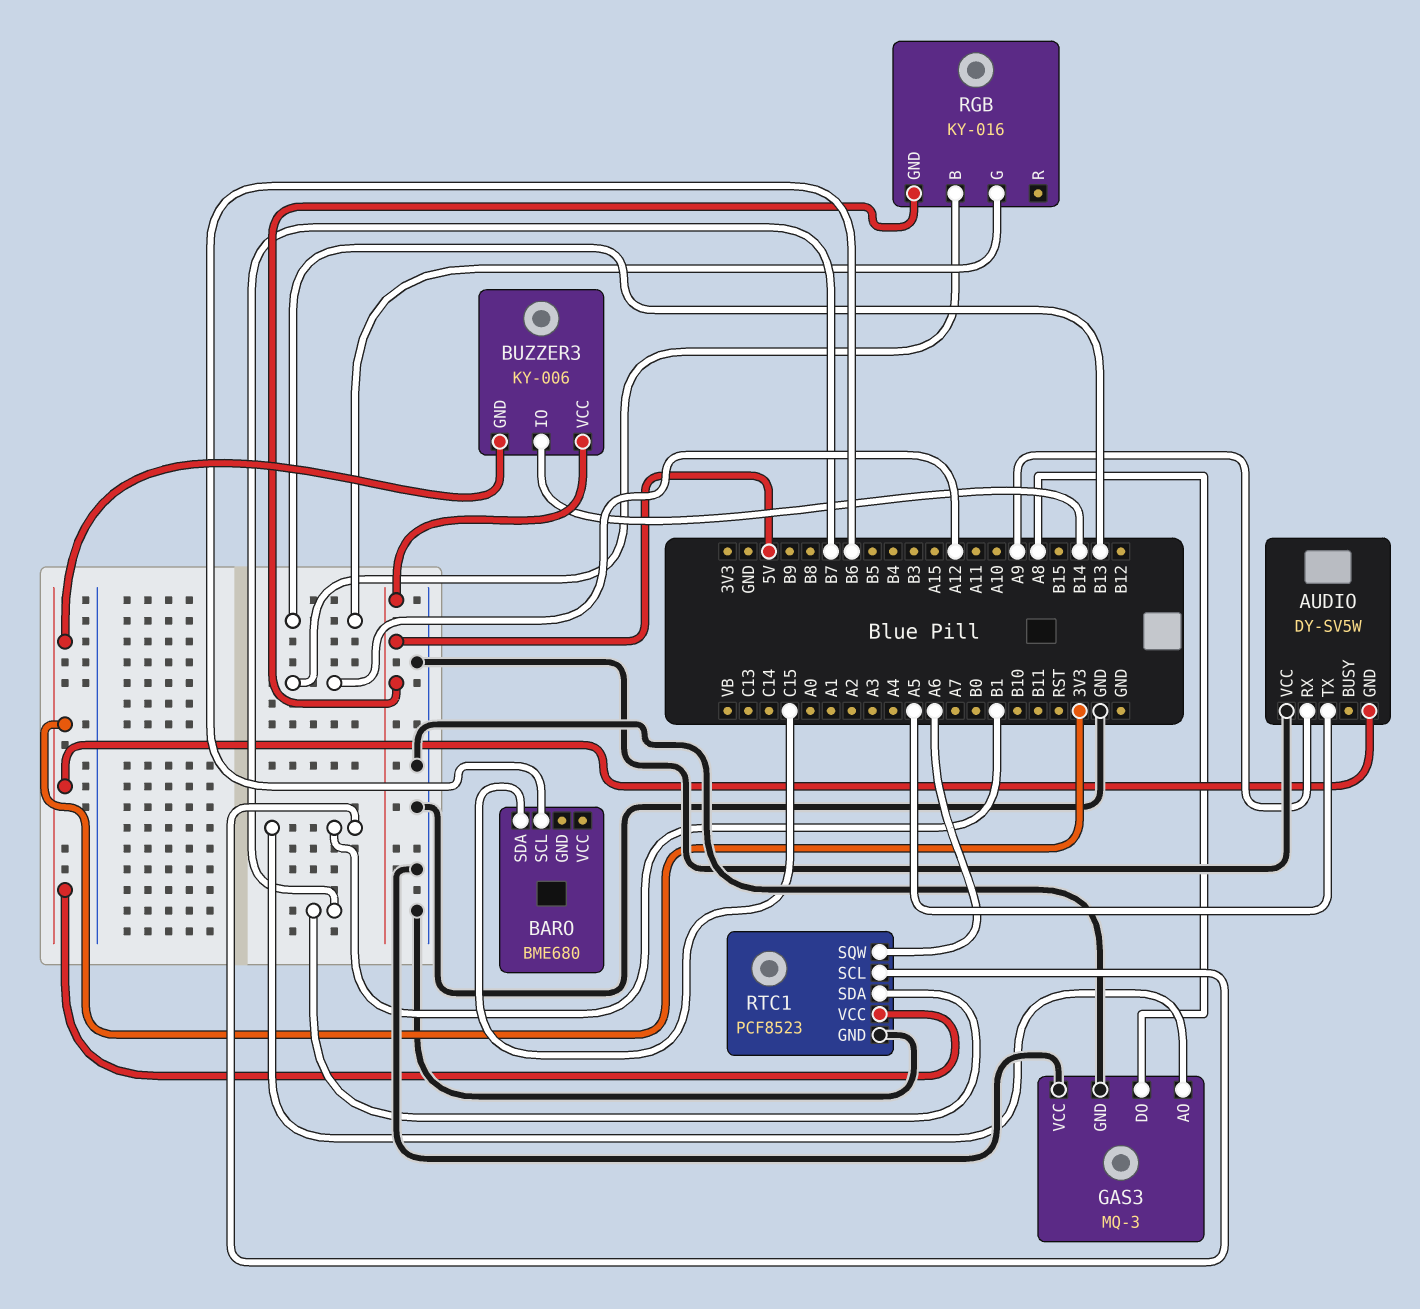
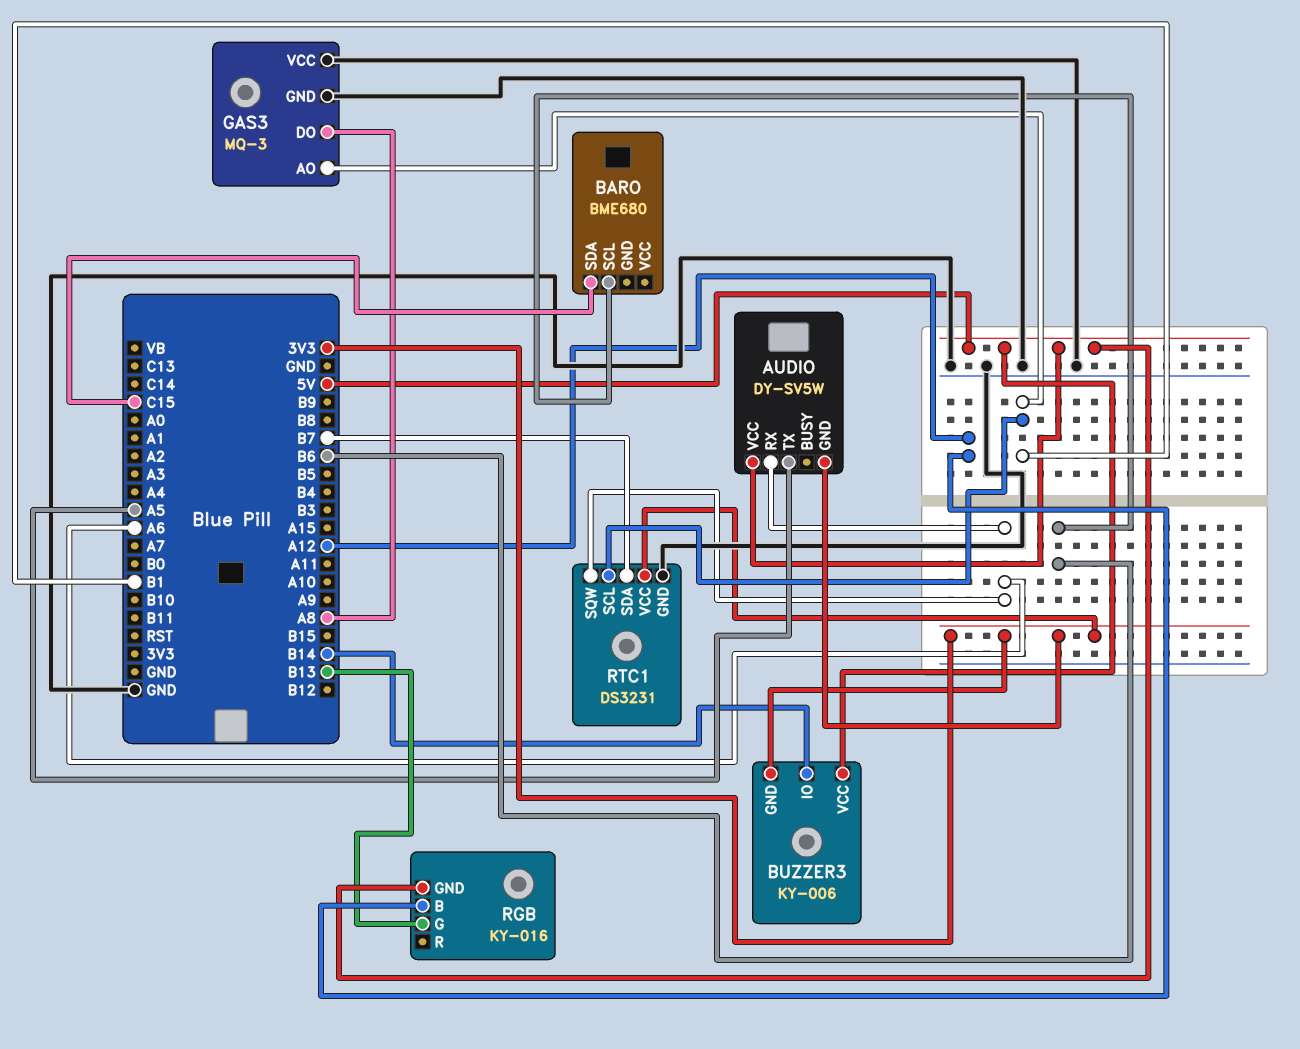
AUDIO pin RX: A9 -> A6
AUDIO pin VCC: GND -> 5V
RTC1: PCF8523 -> DS3231

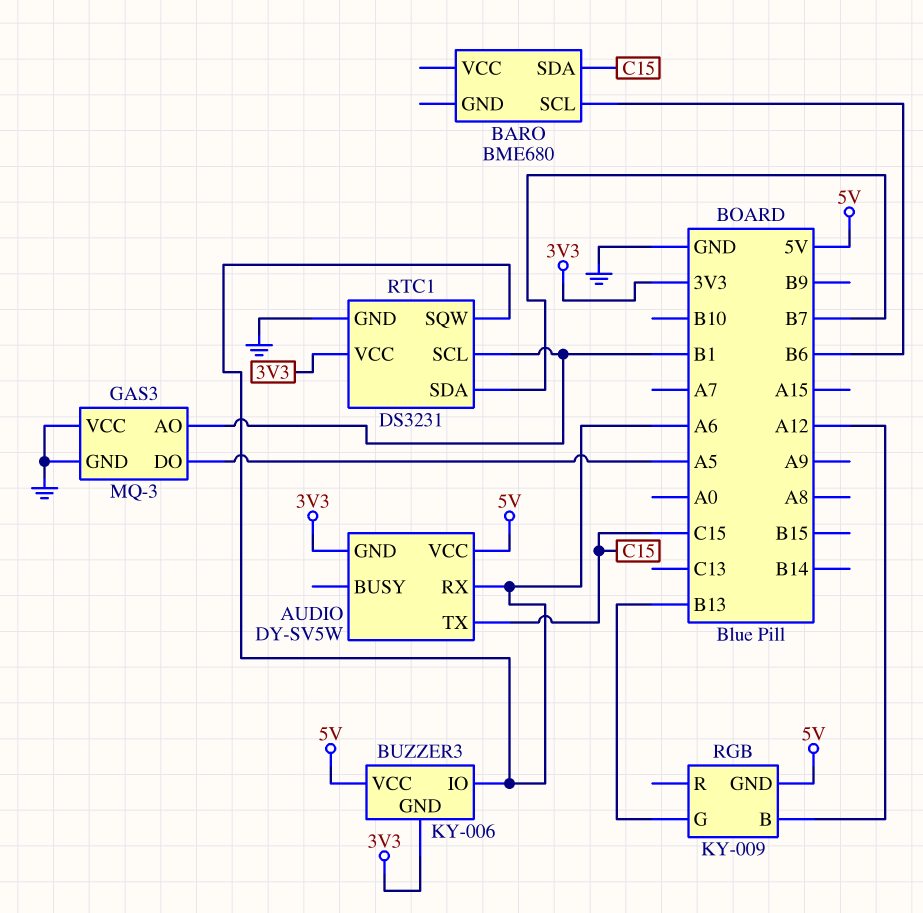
AUDIO pin TX: A5 -> C15
BUZZER3 pin IO: B14 -> A6
GAS3 pin DO: A8 -> A5
RGB: KY-016 -> KY-009

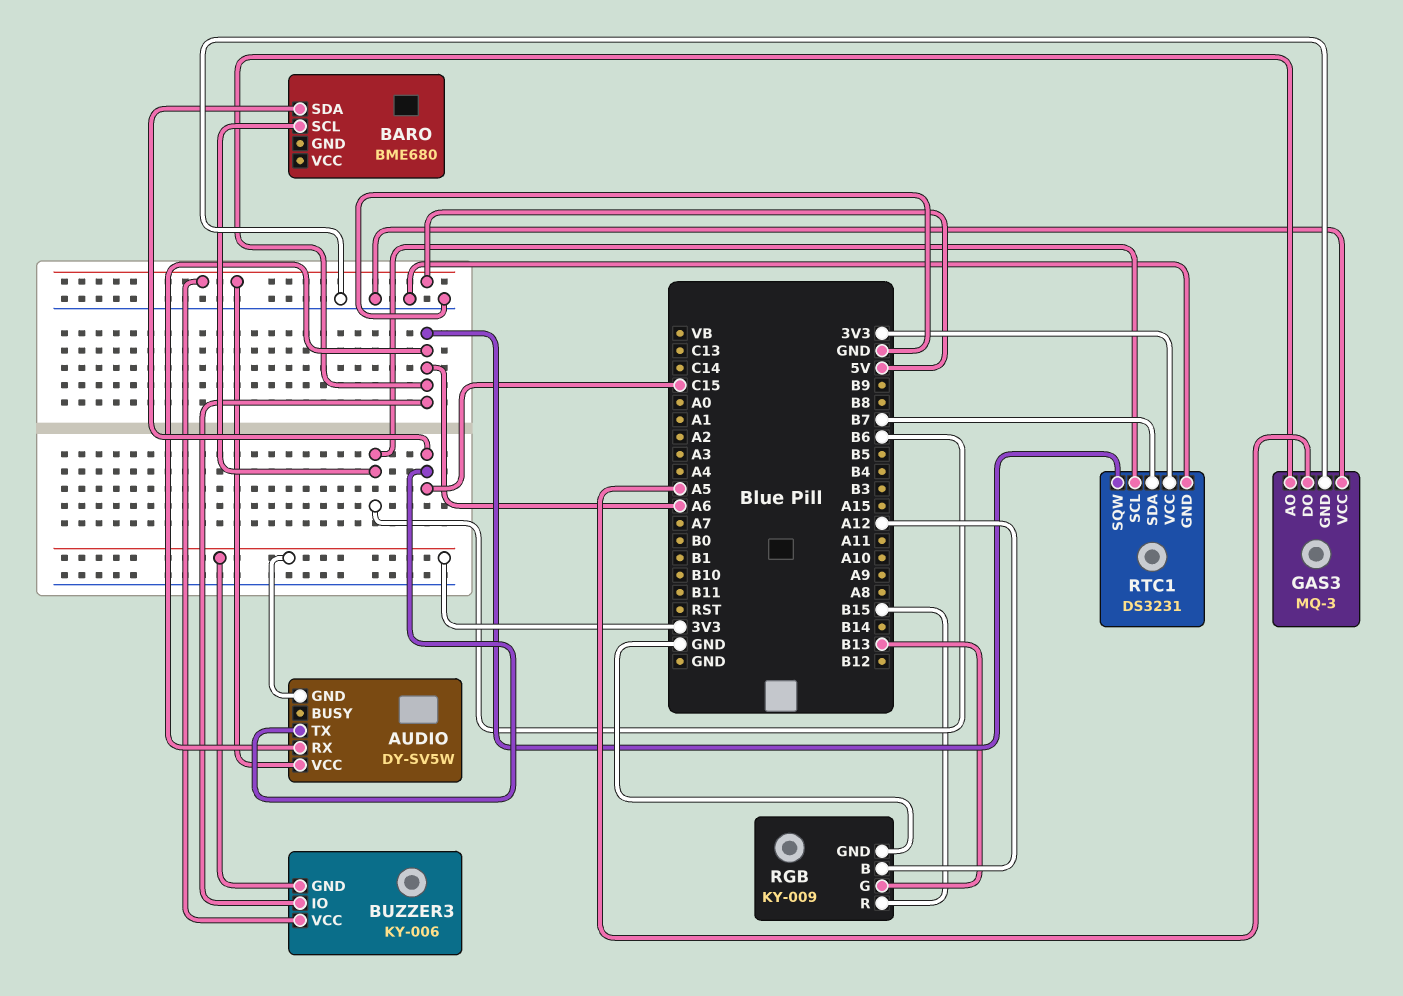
GAS3 pin AO: B1 -> A6
RGB pin GND: 5V -> GND
RGB pin R: none -> B15
RTC1 pin SCL: B1 -> B6

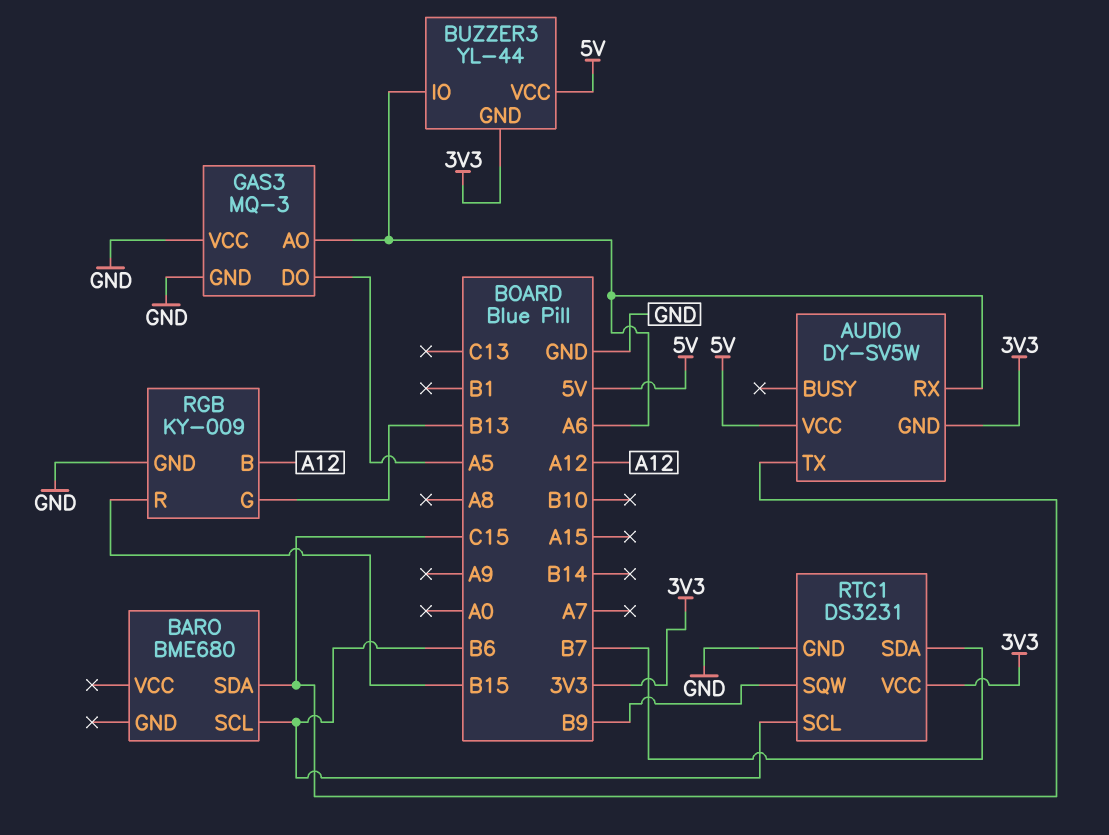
BUZZER3: KY-006 -> YL-44
RTC1 pin SQW: A6 -> B9

